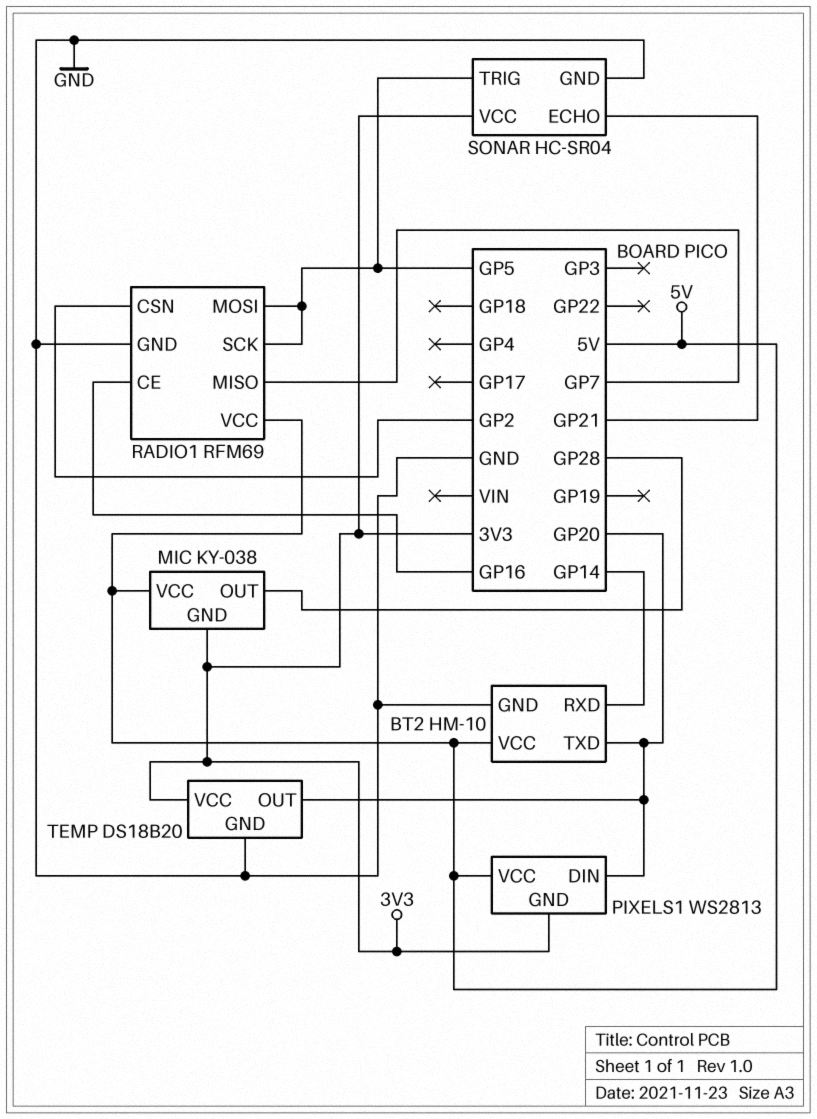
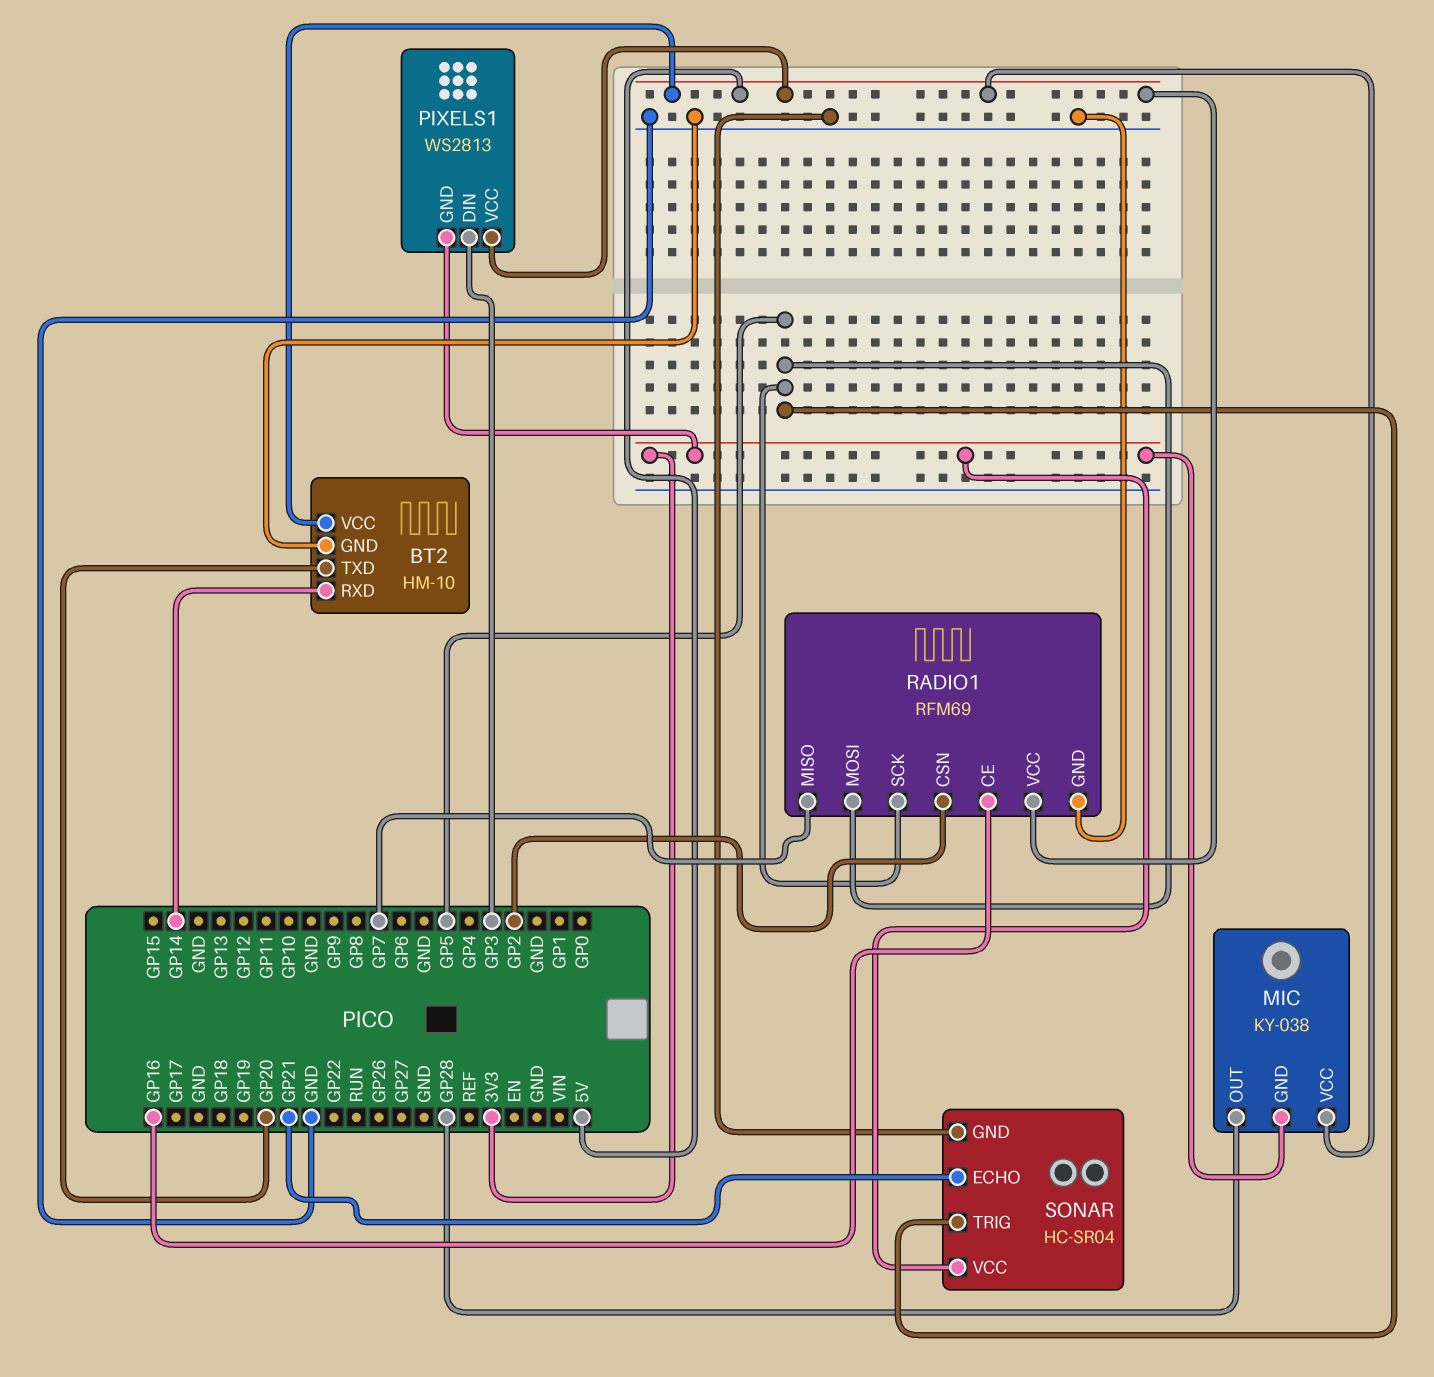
PIXELS1 pin DIN: GP20 -> GP3
TEMP: DS18B20 -> none
TEMP pin GND: GND -> none
TEMP pin OUT: GP20 -> none
TEMP pin VCC: 3V3 -> none

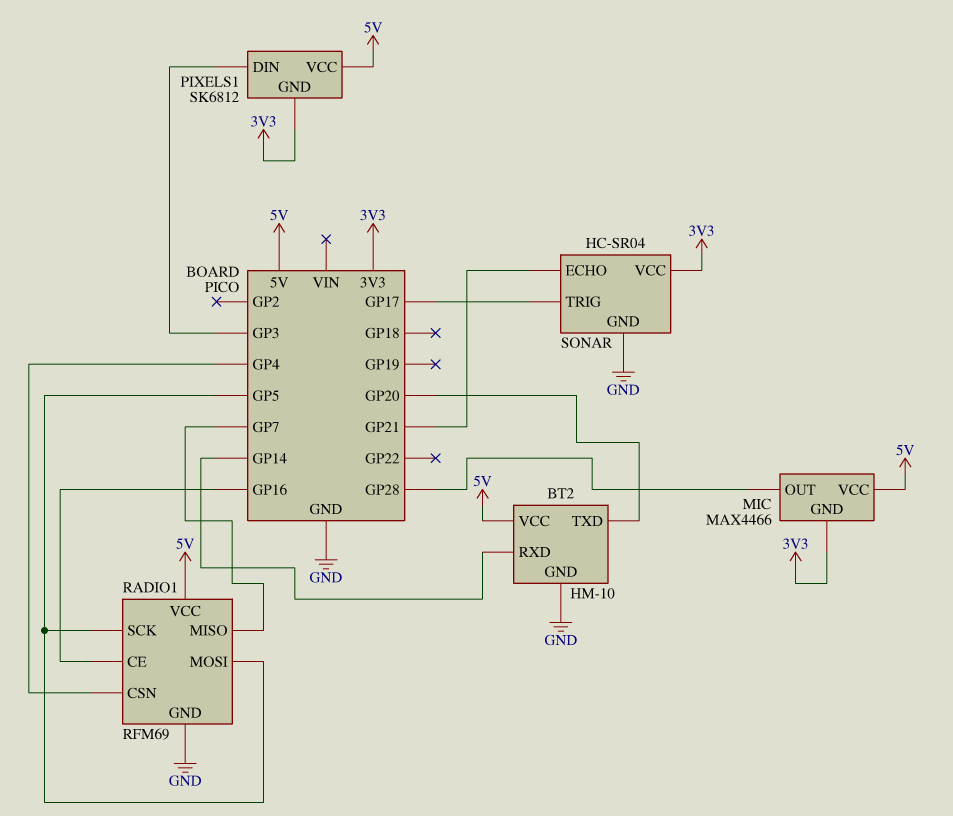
MIC: KY-038 -> MAX4466
PIXELS1: WS2813 -> SK6812
RADIO1 pin CSN: GP2 -> GP4
SONAR pin TRIG: GP5 -> GP17

